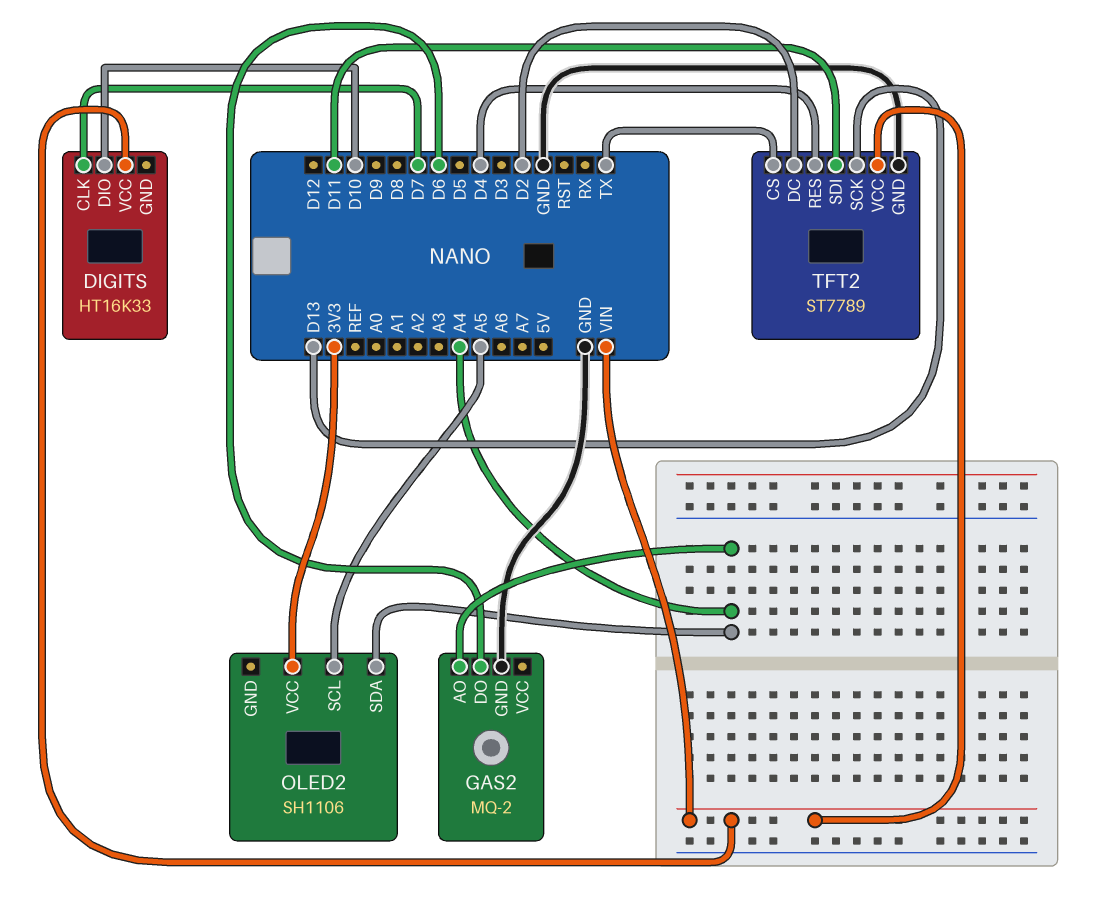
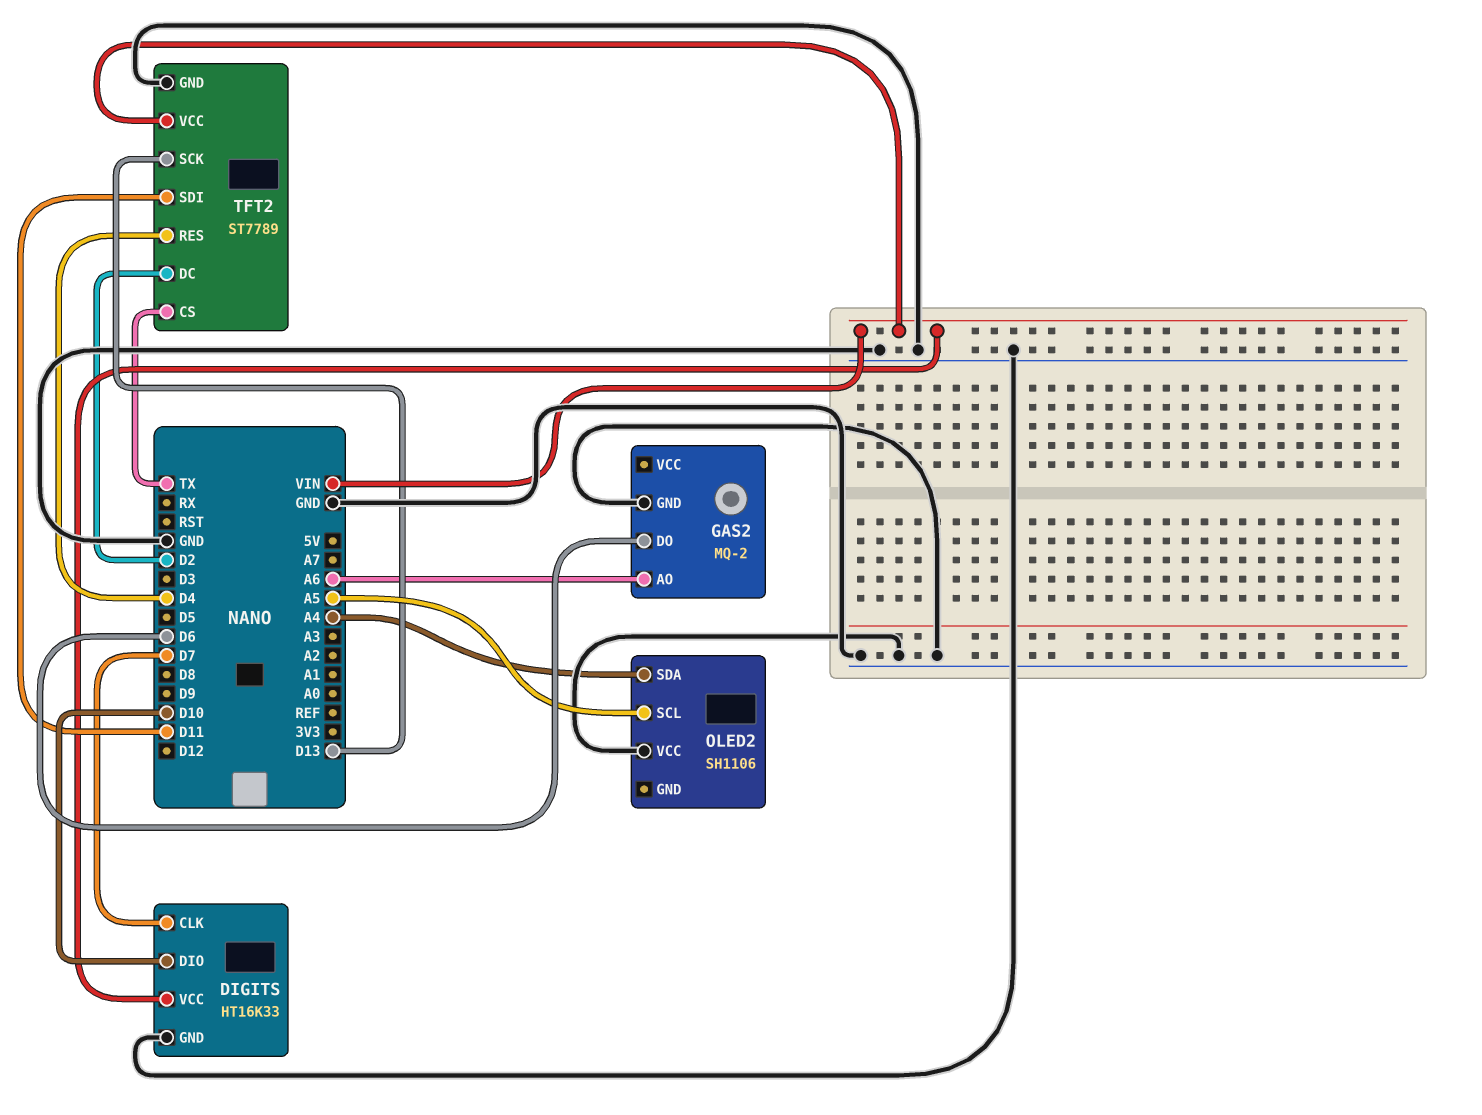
DIGITS pin GND: none -> GND
GAS2 pin AO: A4 -> A6
OLED2 pin VCC: 3V3 -> GND

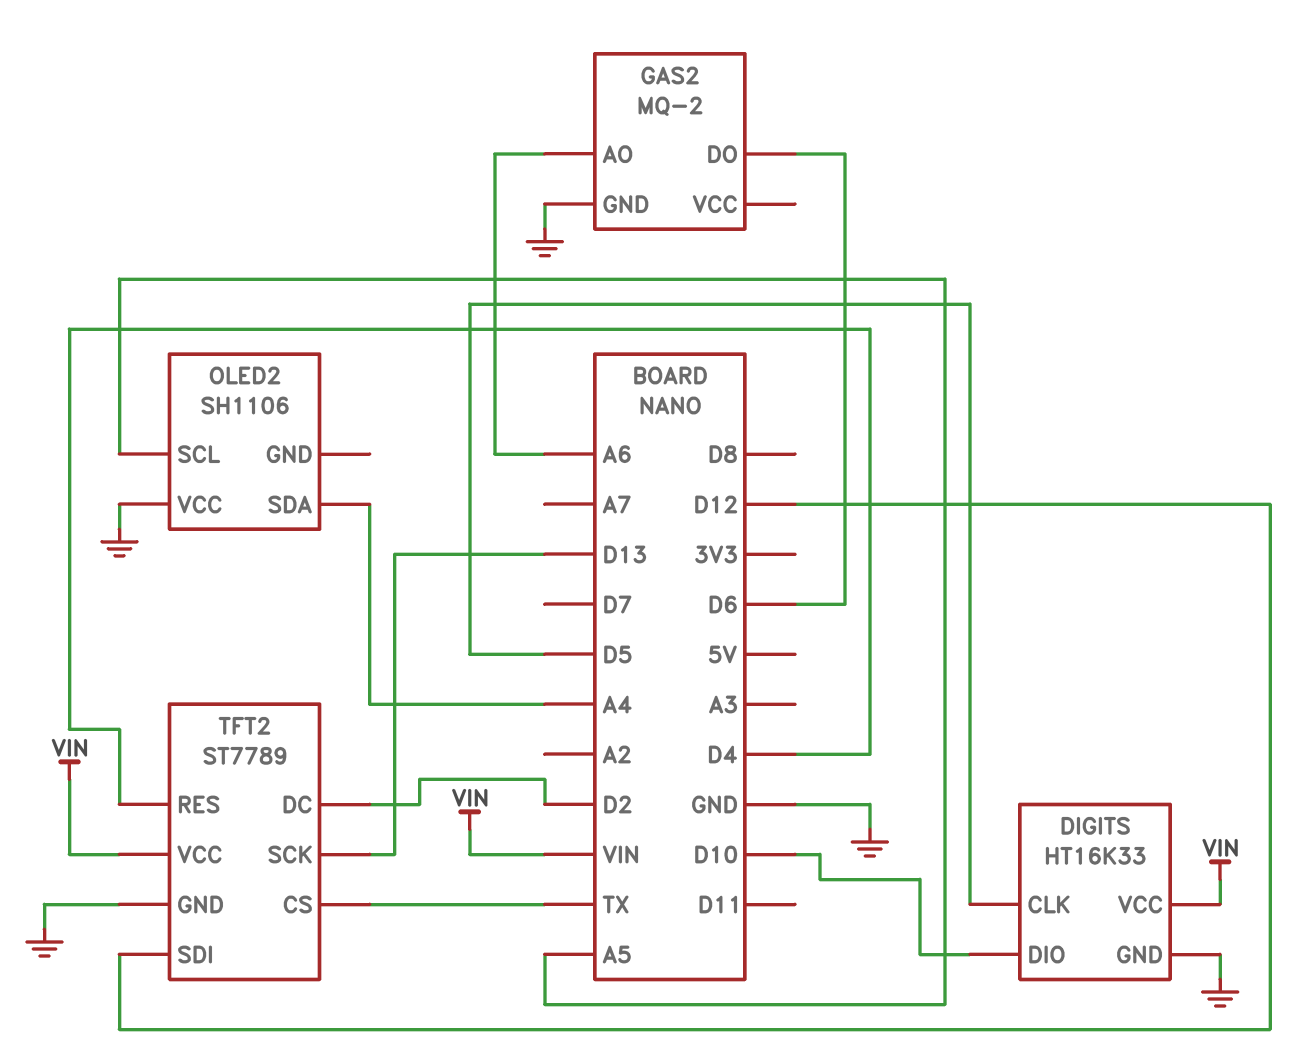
DIGITS pin CLK: D7 -> D5
TFT2 pin SDI: D11 -> D12

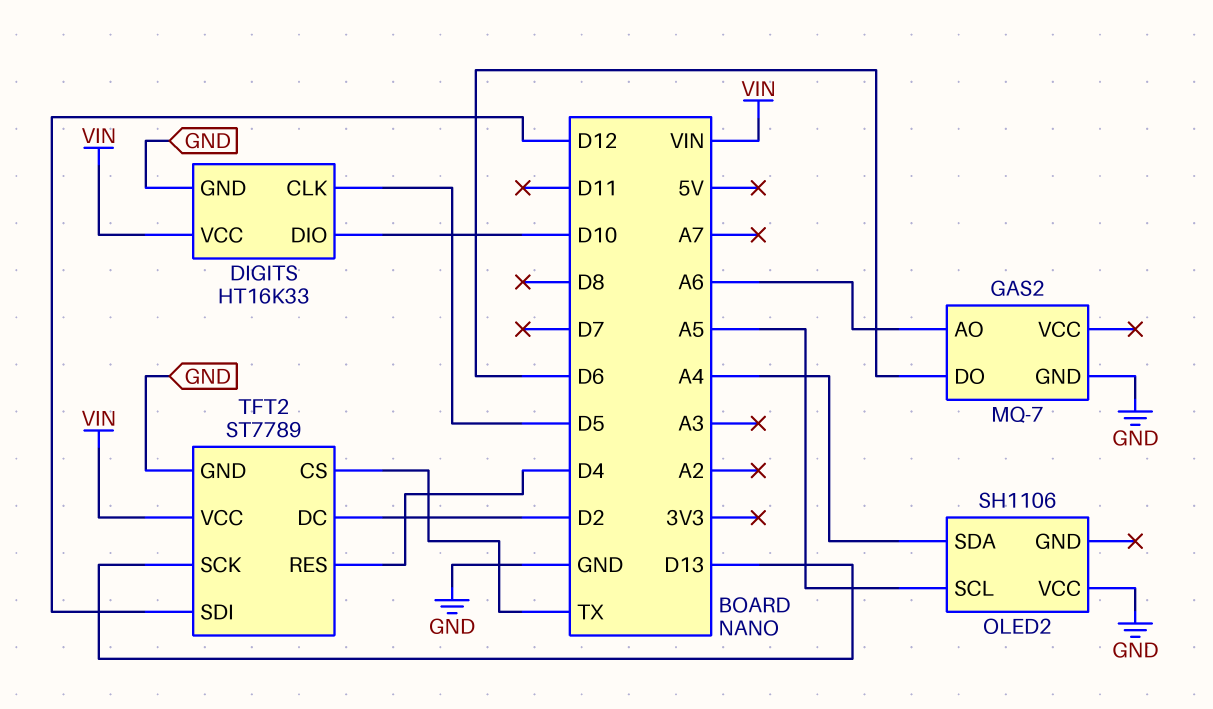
GAS2: MQ-2 -> MQ-7

